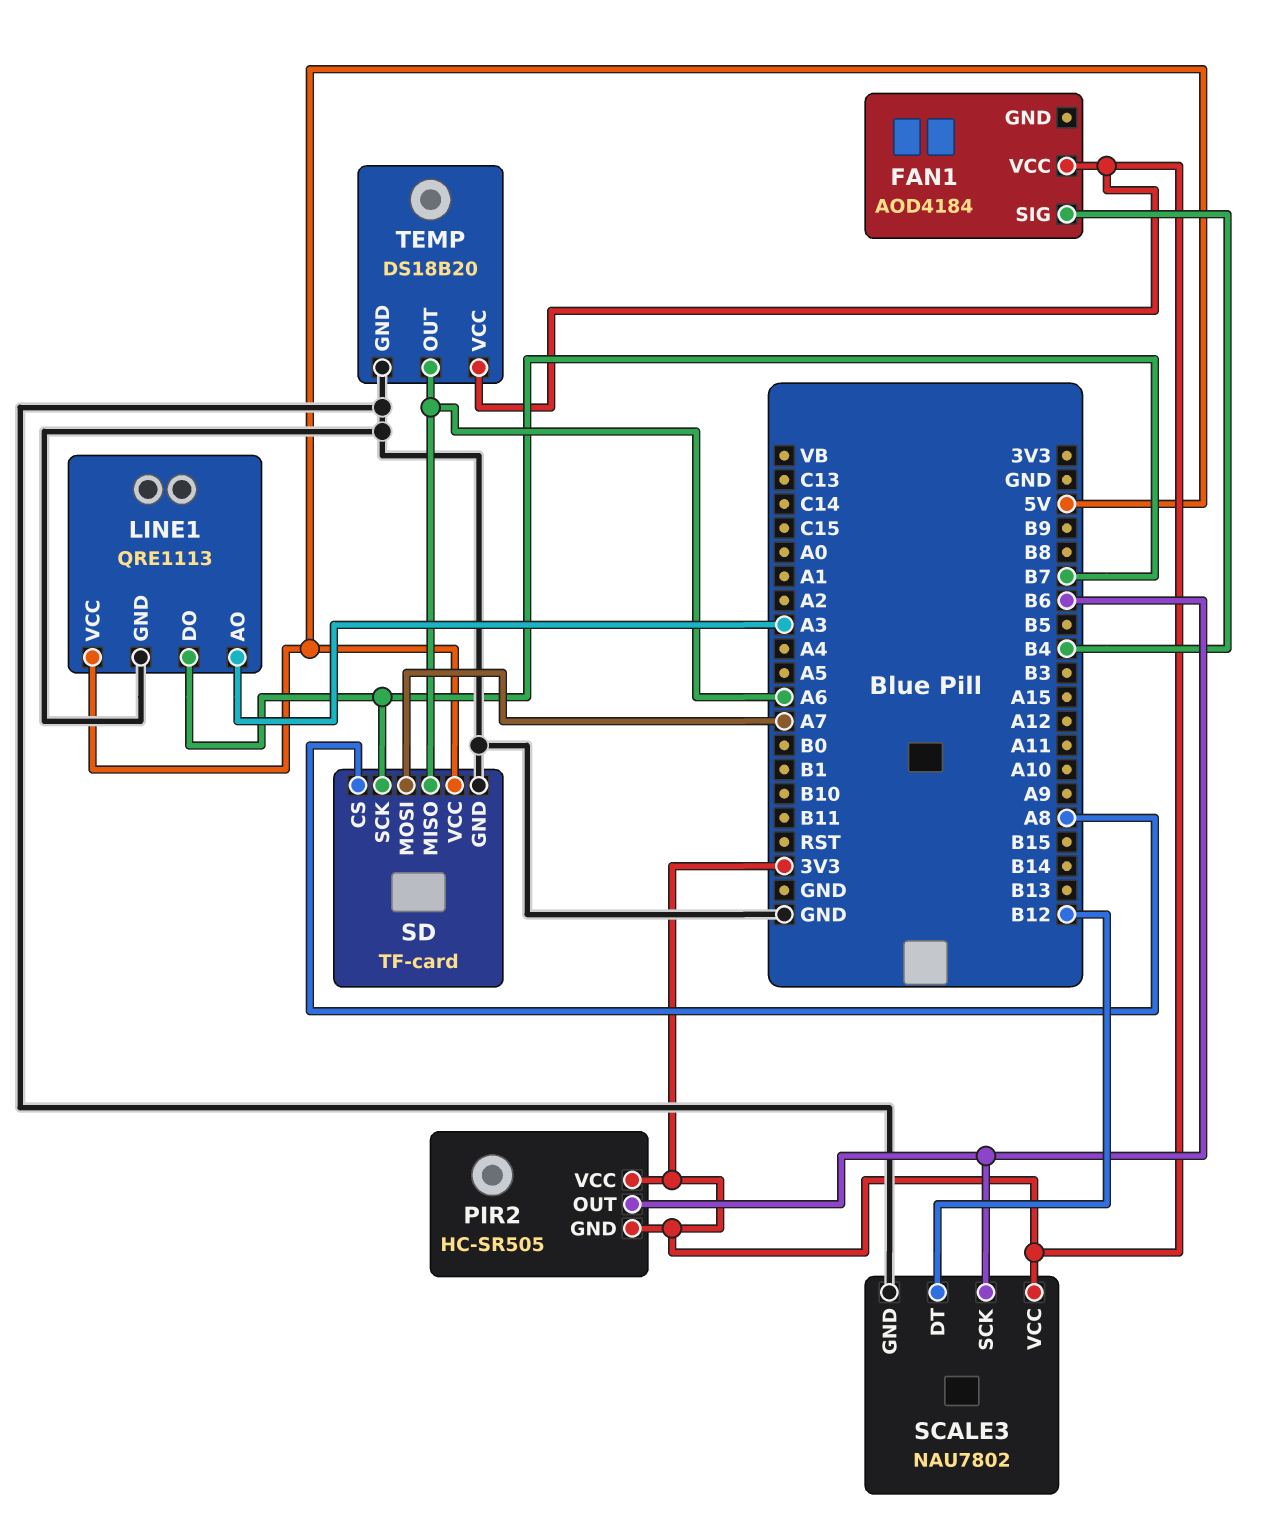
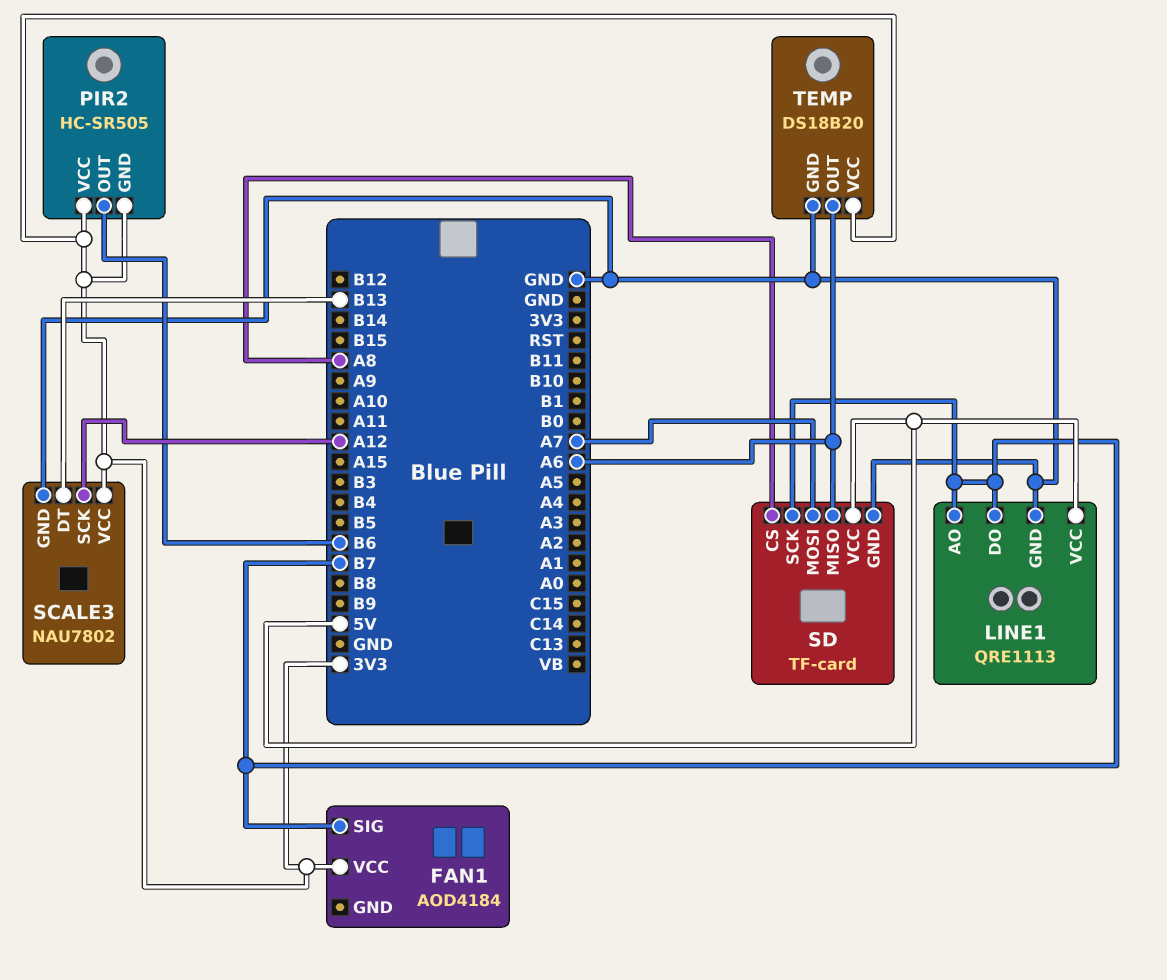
FAN1 pin SIG: B4 -> B7
LINE1 pin AO: A3 -> B7
SCALE3 pin DT: B12 -> B13
SCALE3 pin SCK: B6 -> A12

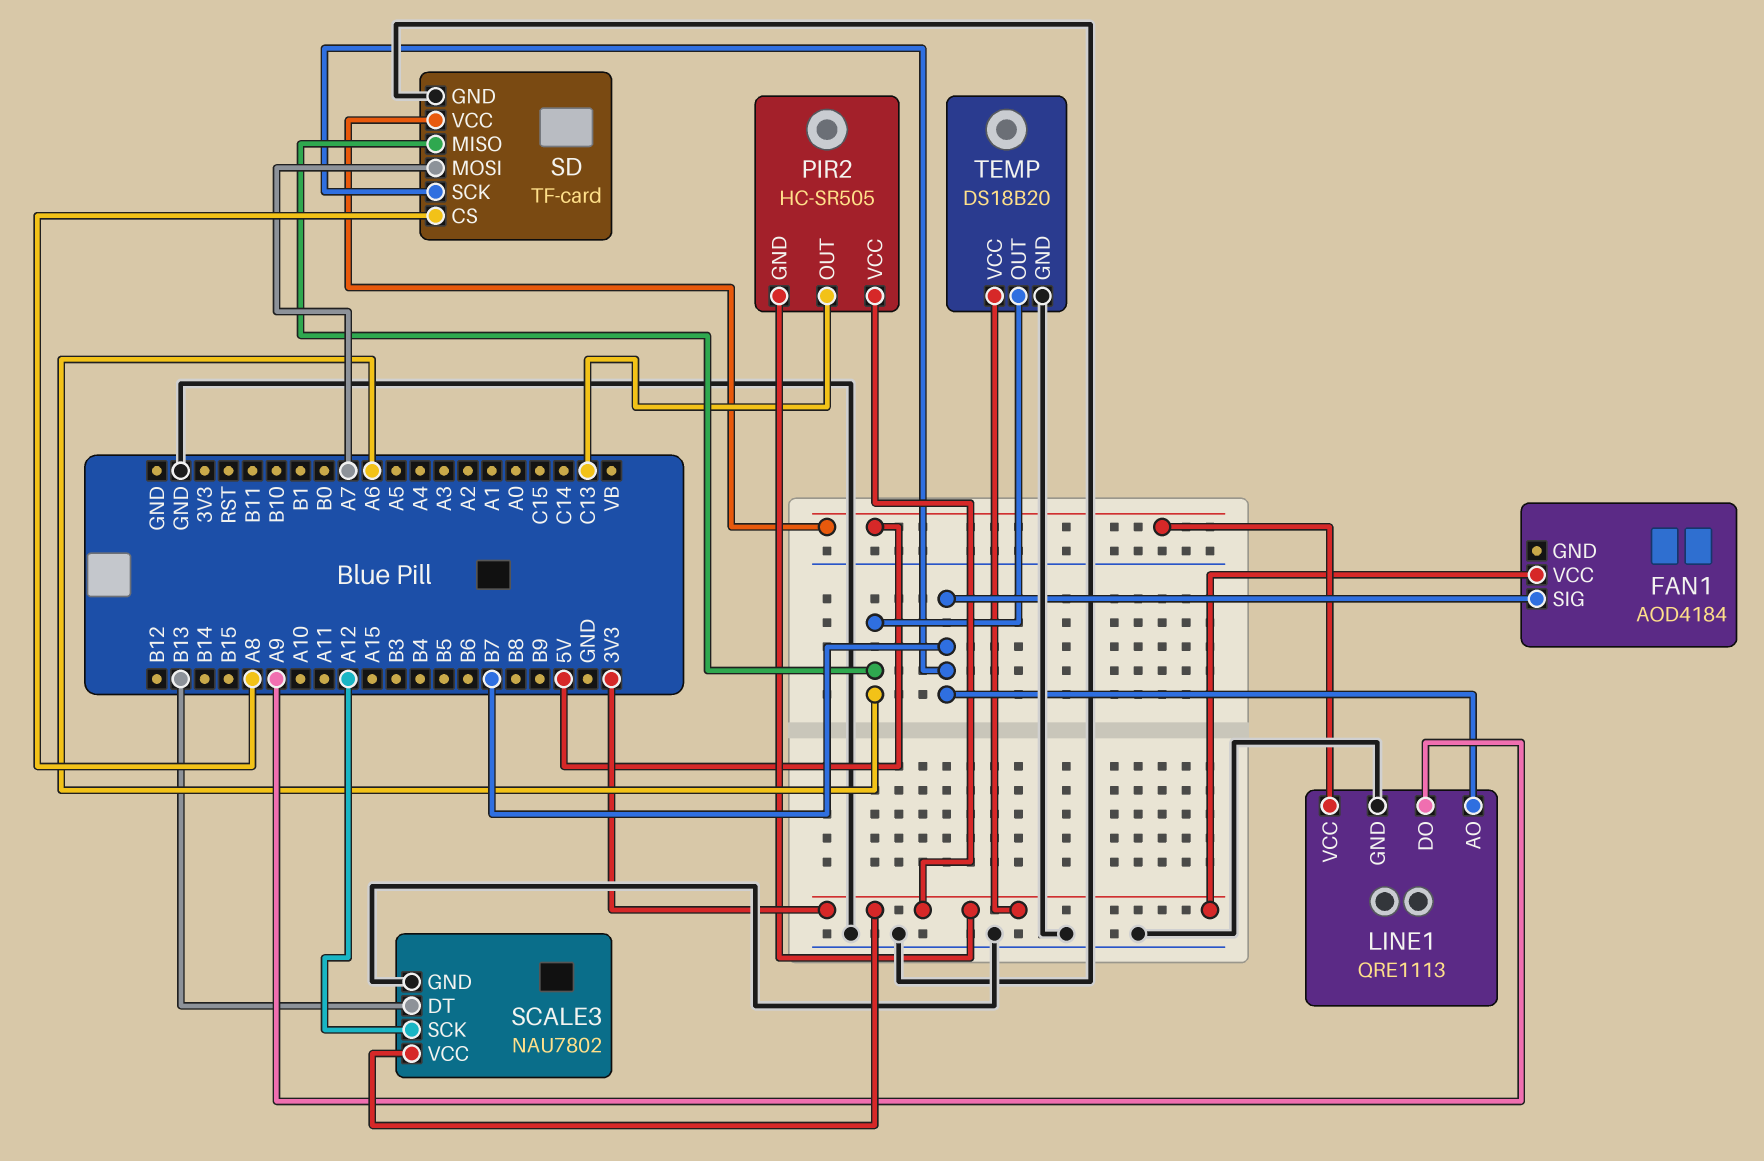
LINE1 pin DO: B7 -> A9
PIR2 pin OUT: B6 -> C13

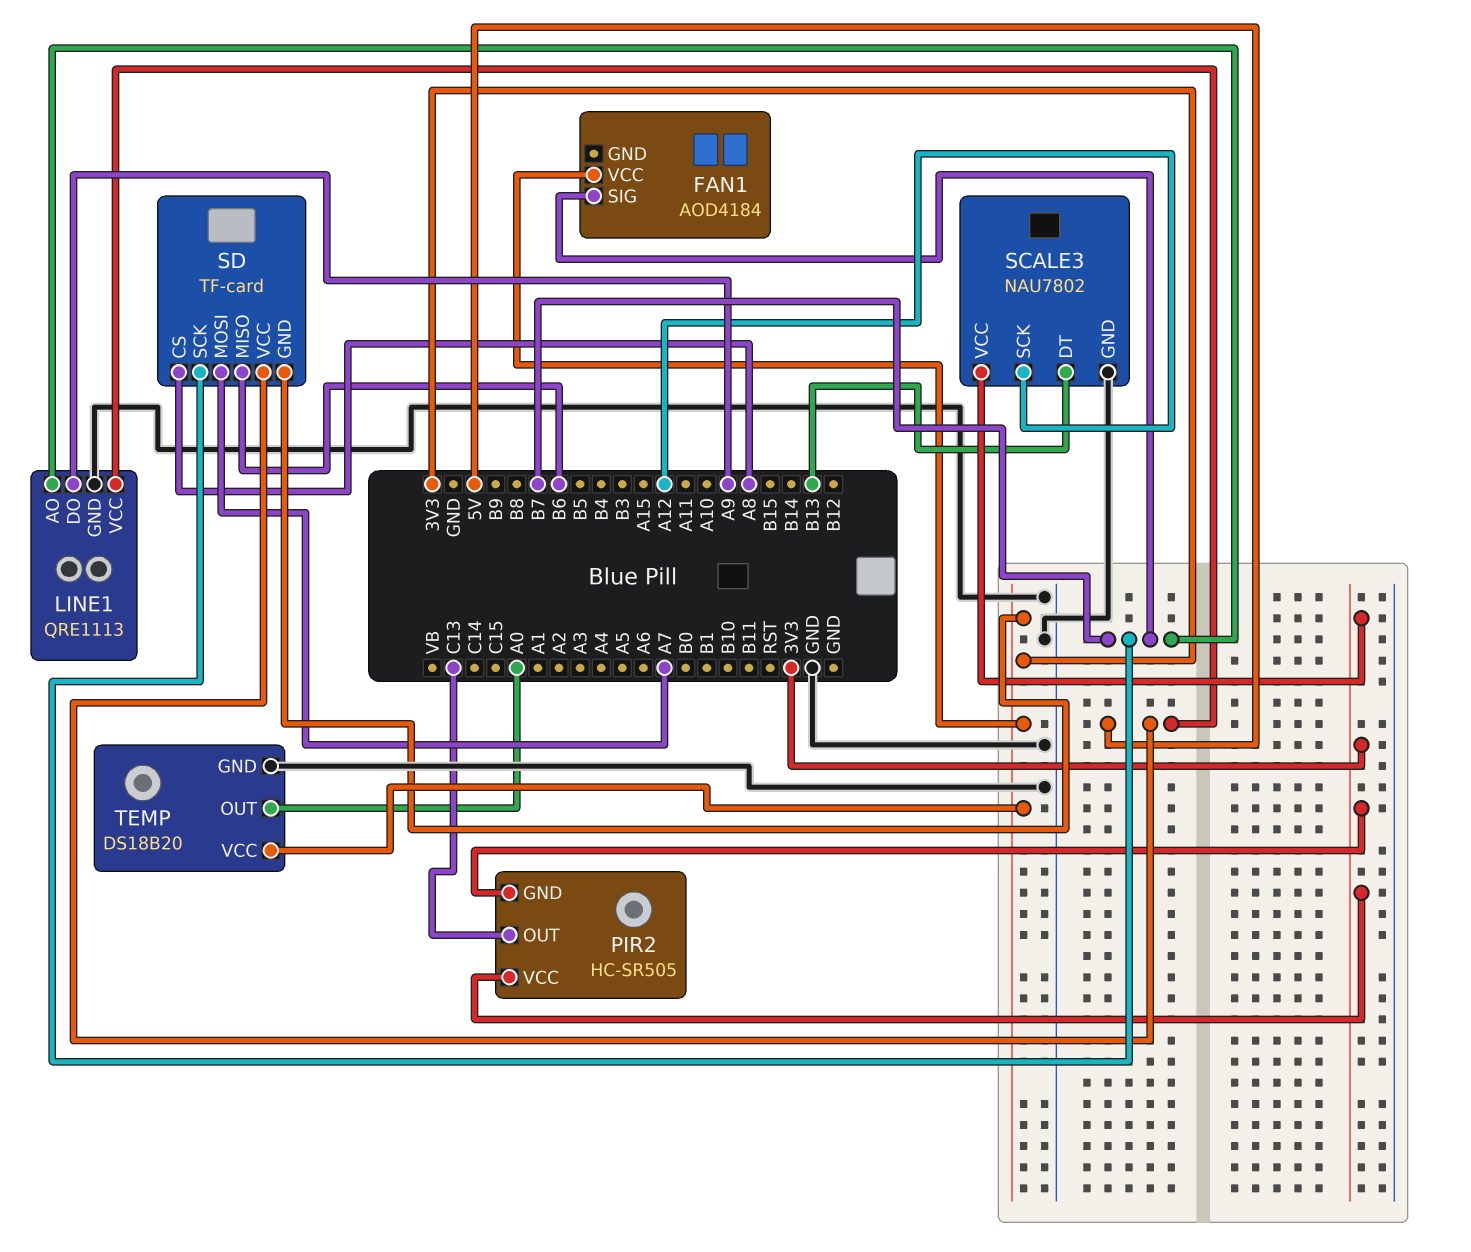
SD pin GND: GND -> 3V3
SD pin MISO: A6 -> B6
TEMP pin OUT: A6 -> A0

